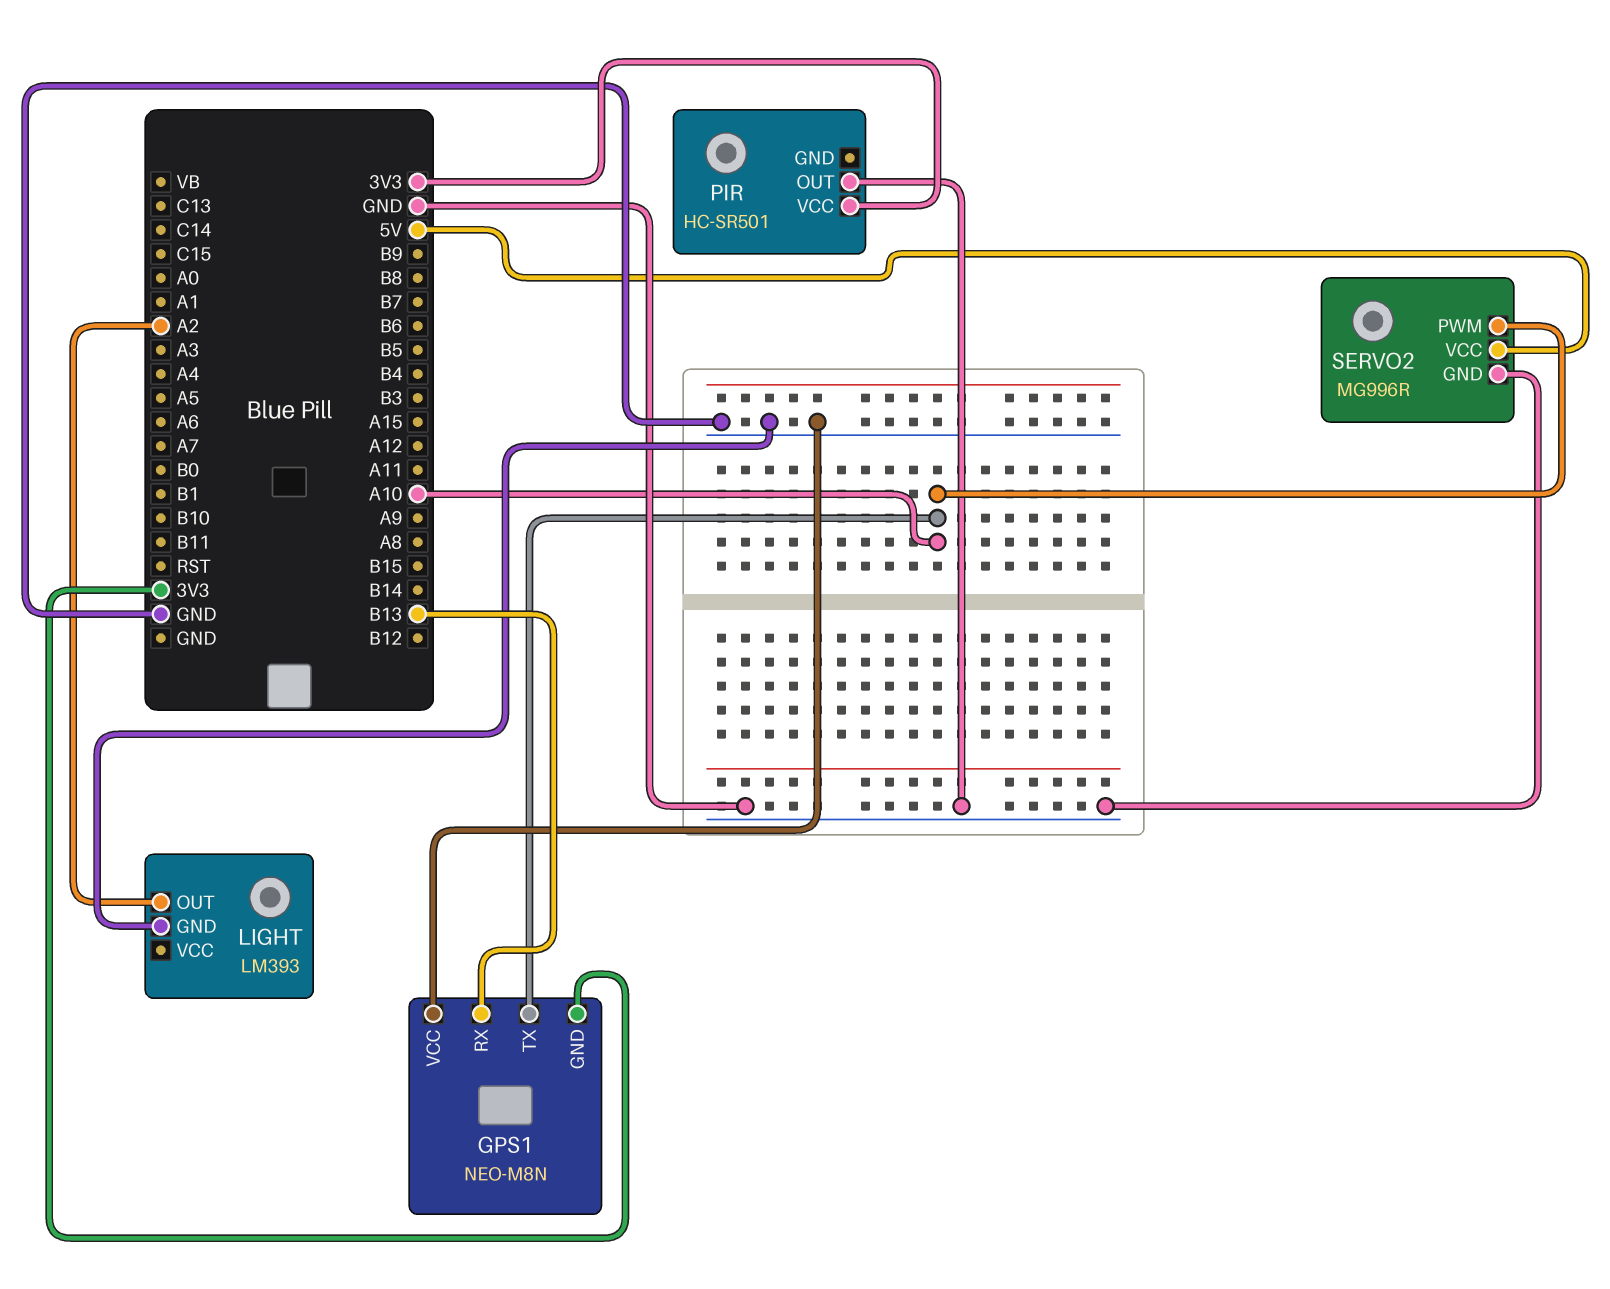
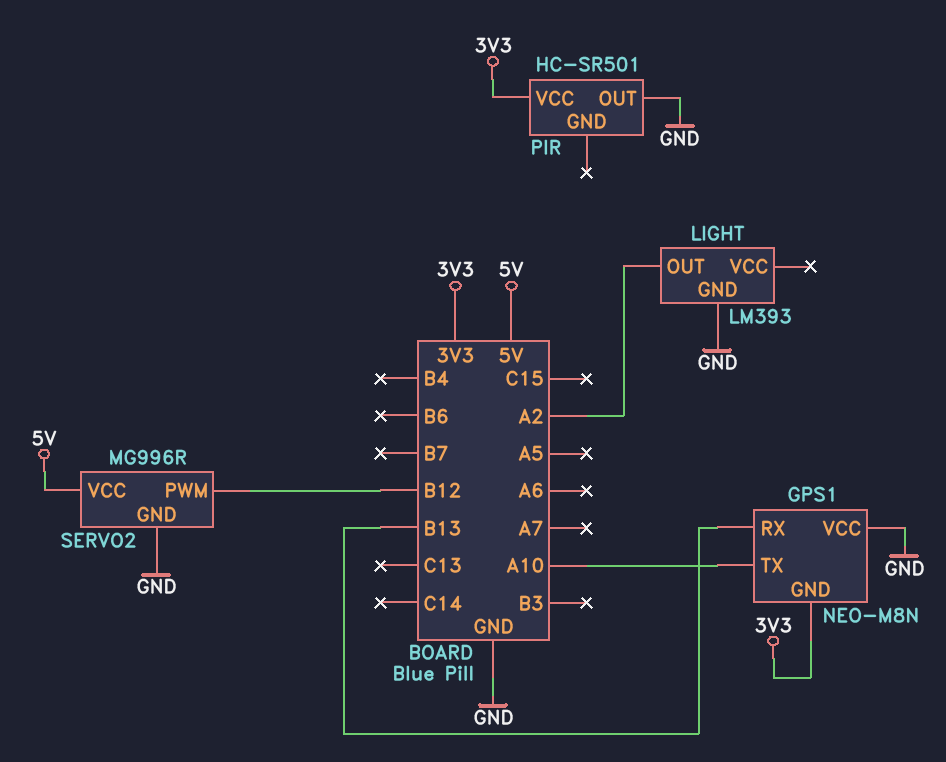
SERVO2 pin PWM: A10 -> B12

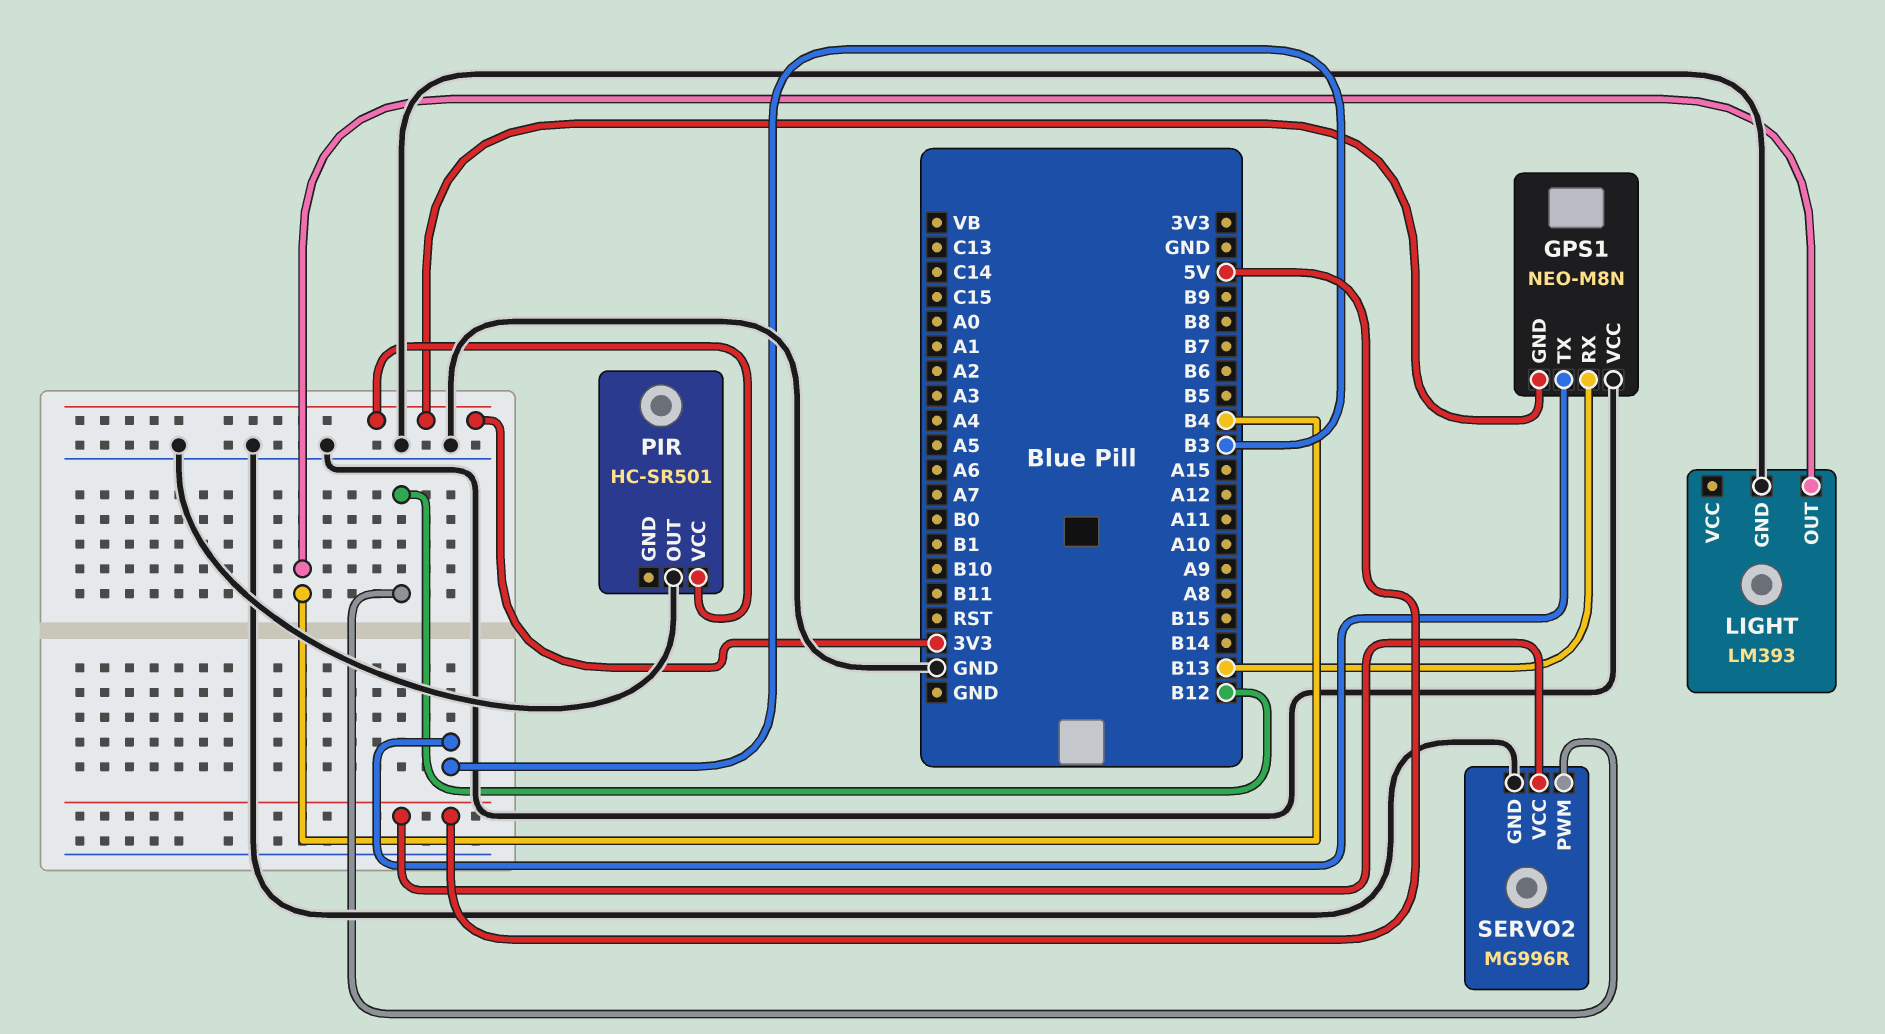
GPS1 pin TX: A10 -> B3
LIGHT pin OUT: A2 -> B4

